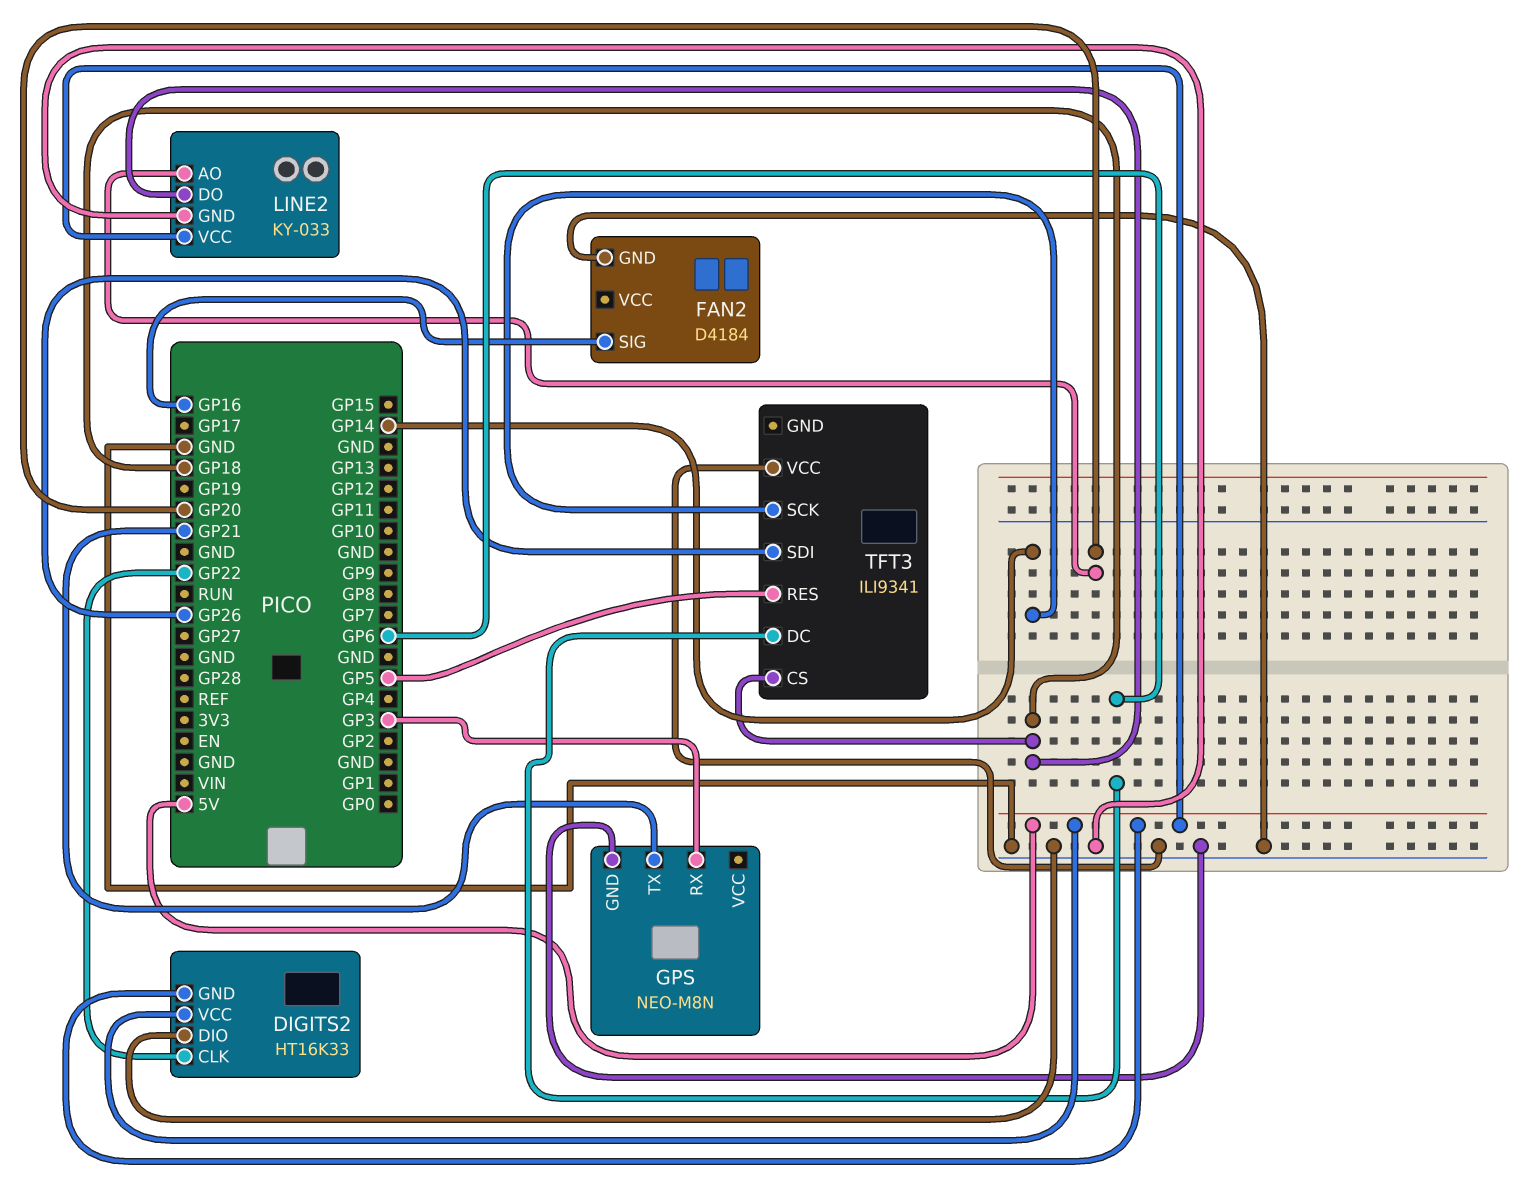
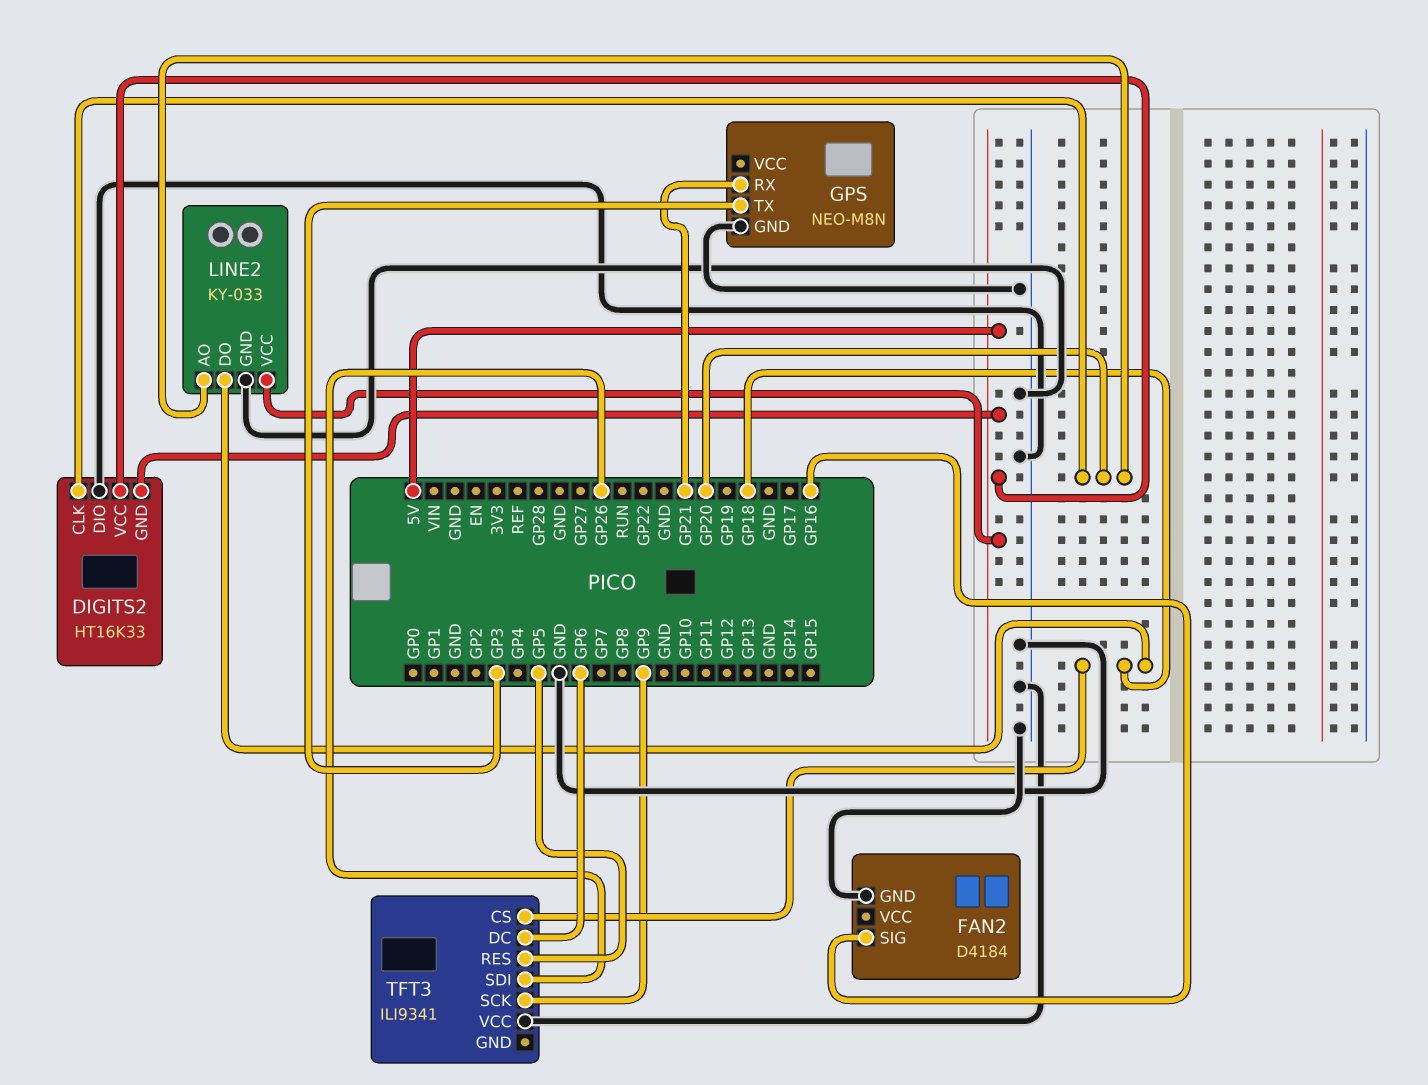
DIGITS2 pin CLK: GP22 -> GP20
GPS pin RX: GP3 -> GP21
GPS pin TX: GP21 -> GP3
TFT3 pin SCK: GP14 -> GP9

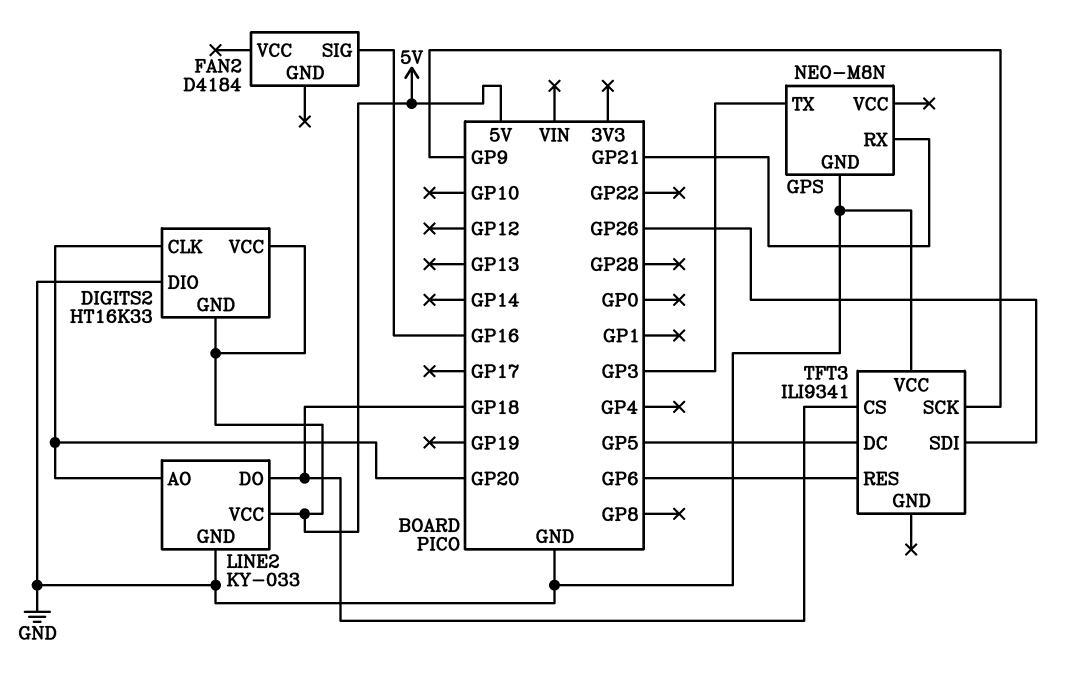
FAN2 pin GND: GND -> none
TFT3 pin DC: GP6 -> GP5
TFT3 pin RES: GP5 -> GP6

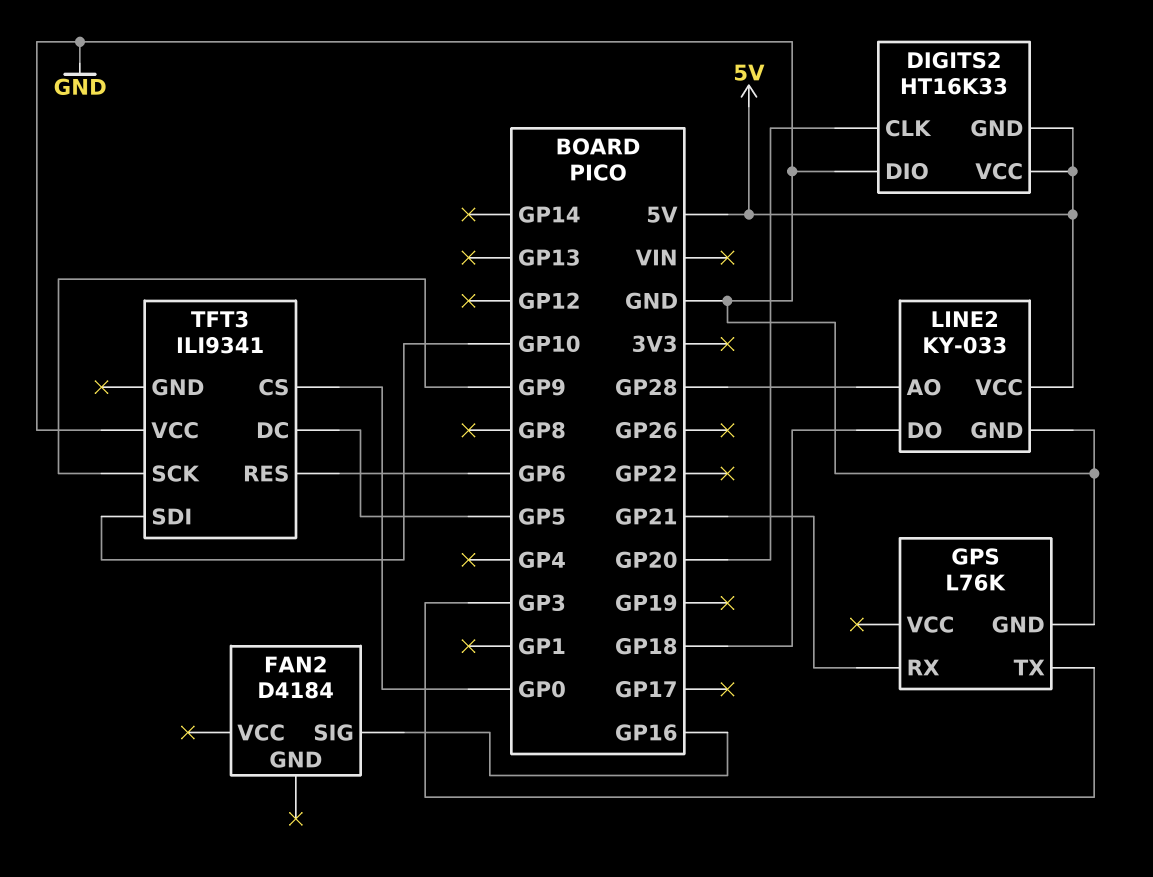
GPS: NEO-M8N -> L76K
LINE2 pin AO: GP20 -> GP28
TFT3 pin CS: GP18 -> GP0
TFT3 pin SDI: GP26 -> GP10

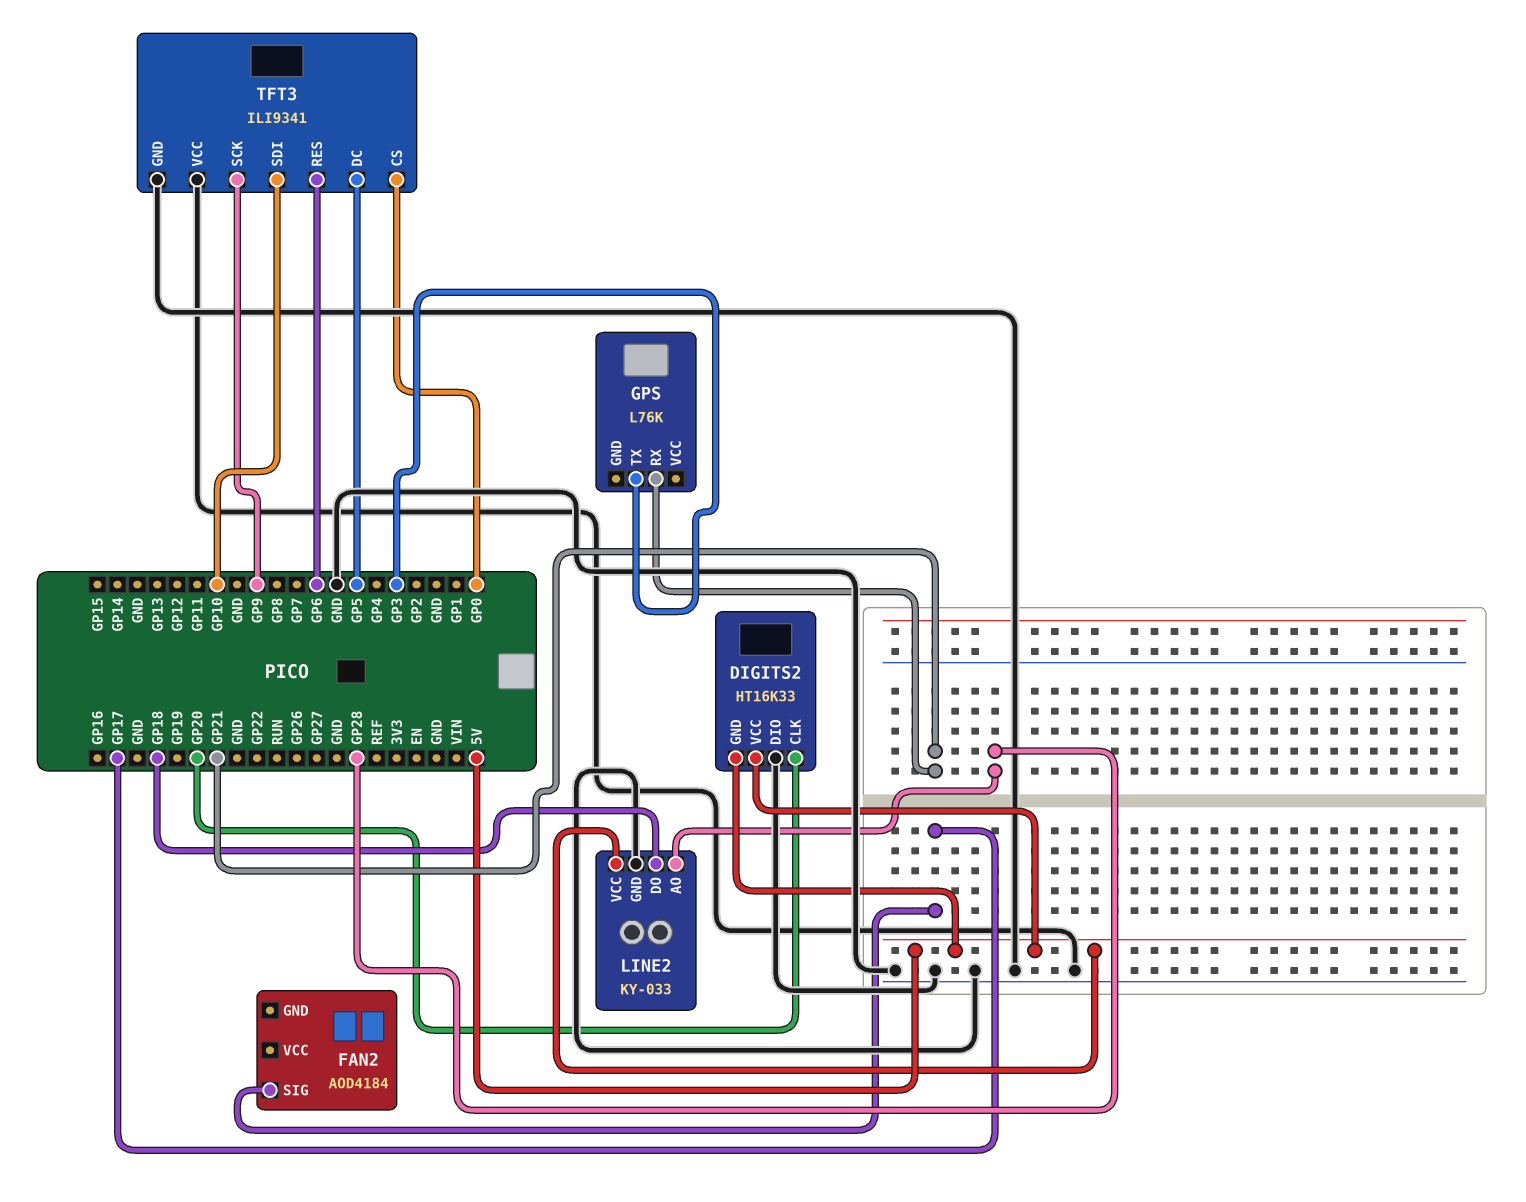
FAN2: D4184 -> AOD4184
FAN2 pin SIG: GP16 -> GP17
GPS pin GND: GND -> none
TFT3 pin GND: none -> GND

